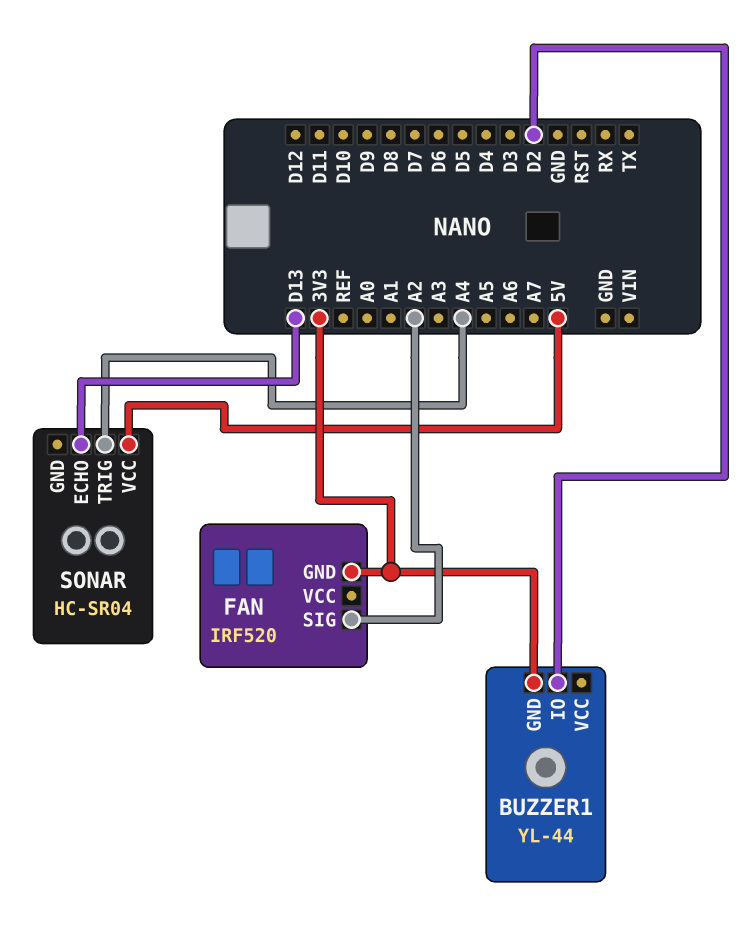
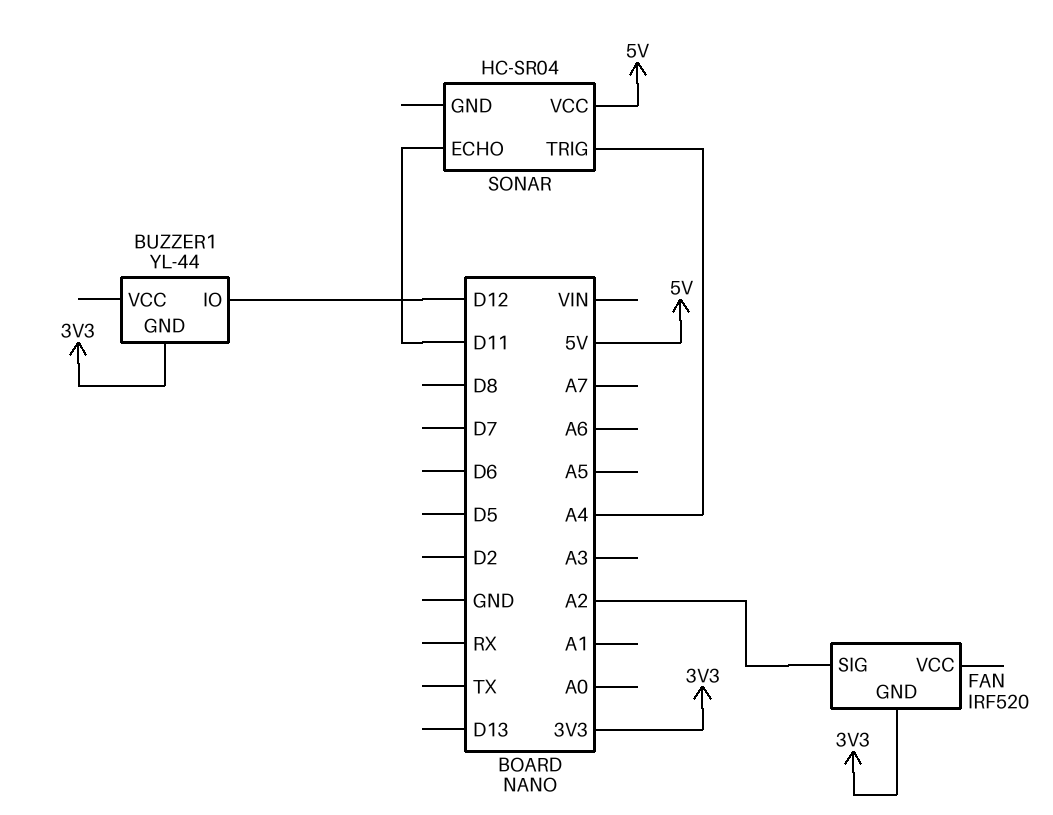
BUZZER1 pin IO: D2 -> D12
SONAR pin ECHO: D13 -> D11

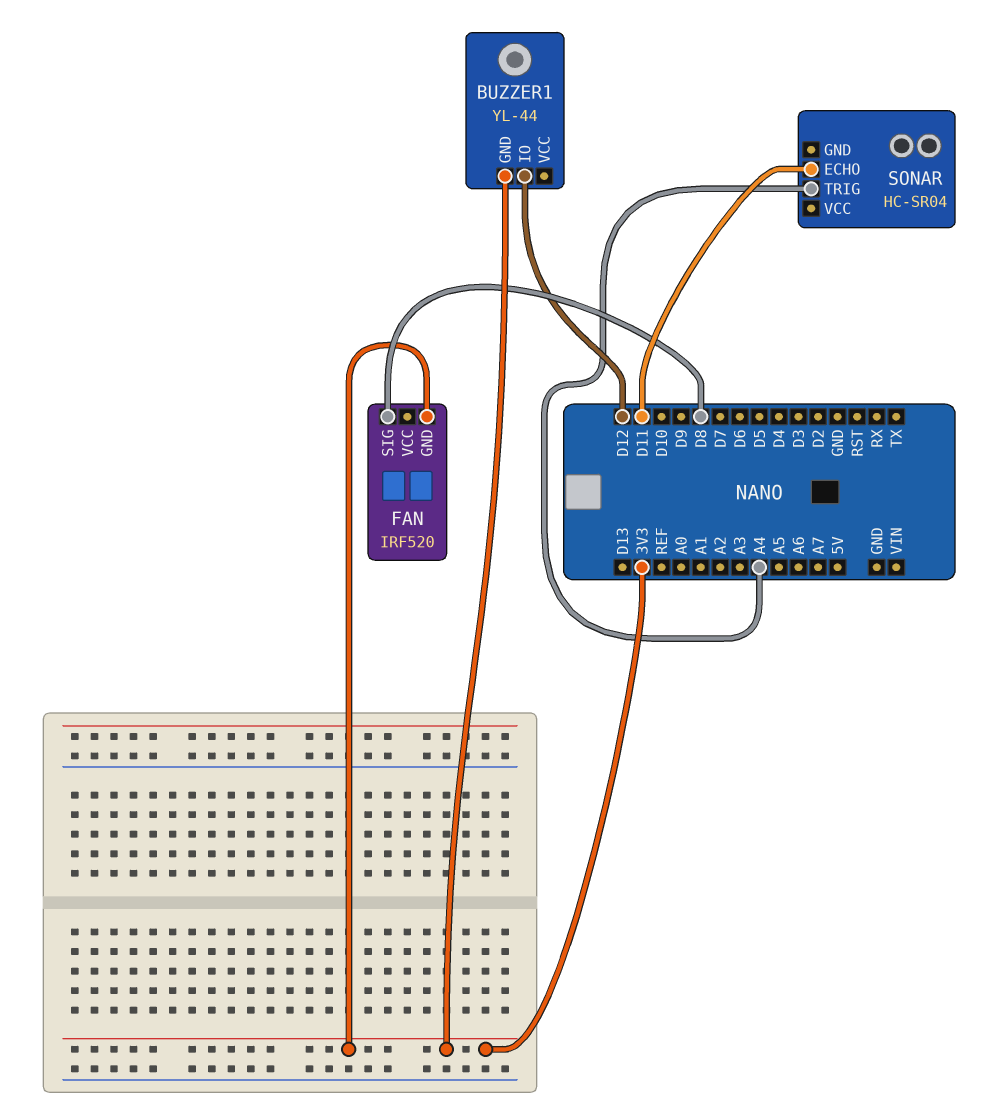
FAN pin SIG: A2 -> D8
SONAR pin VCC: 5V -> none

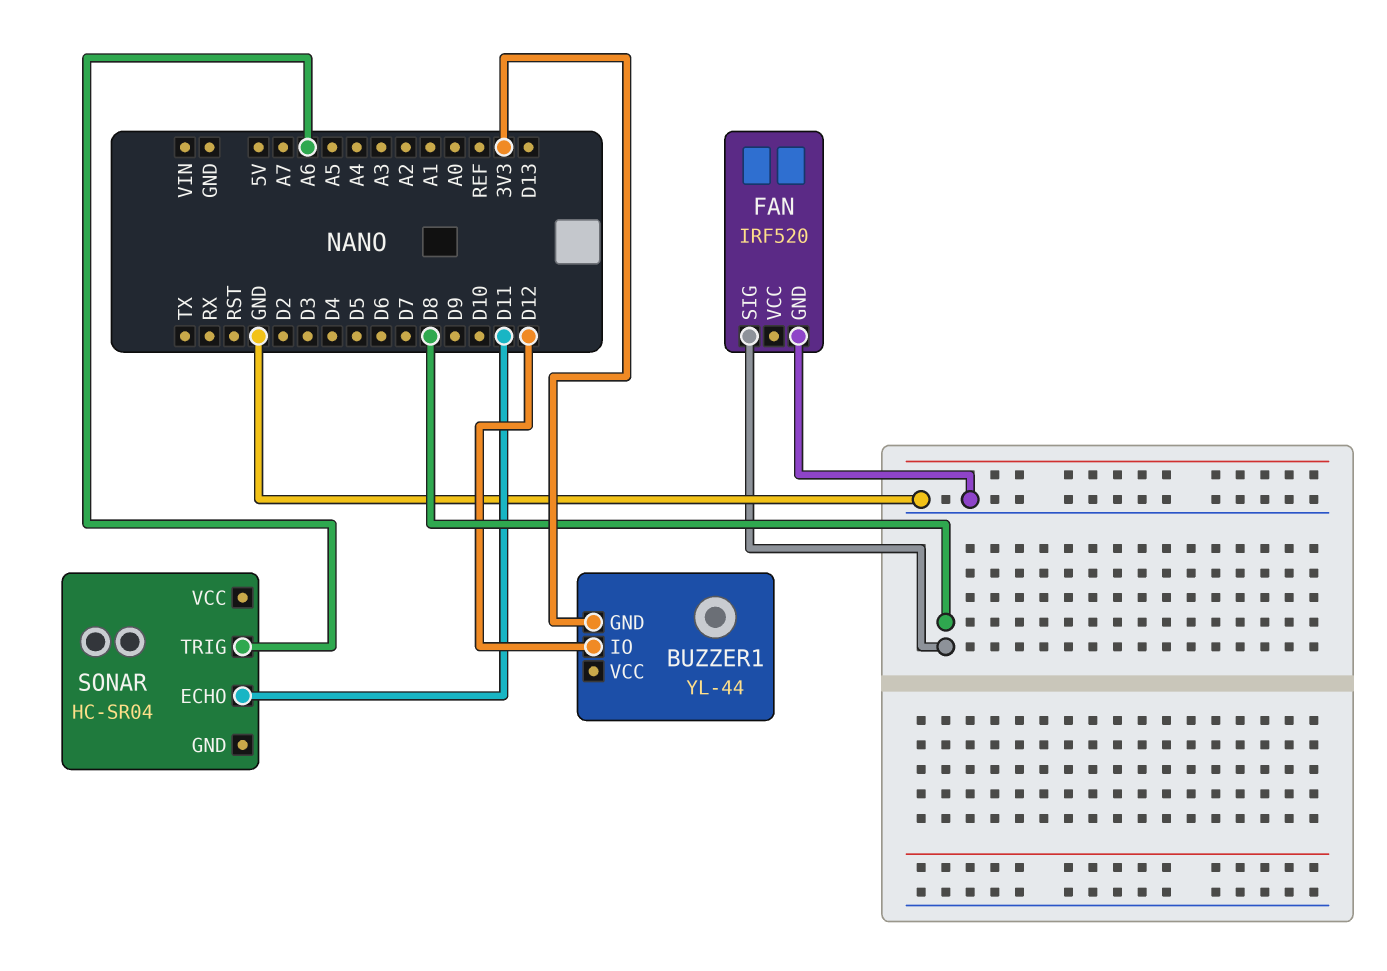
FAN pin GND: 3V3 -> GND
SONAR pin TRIG: A4 -> A6

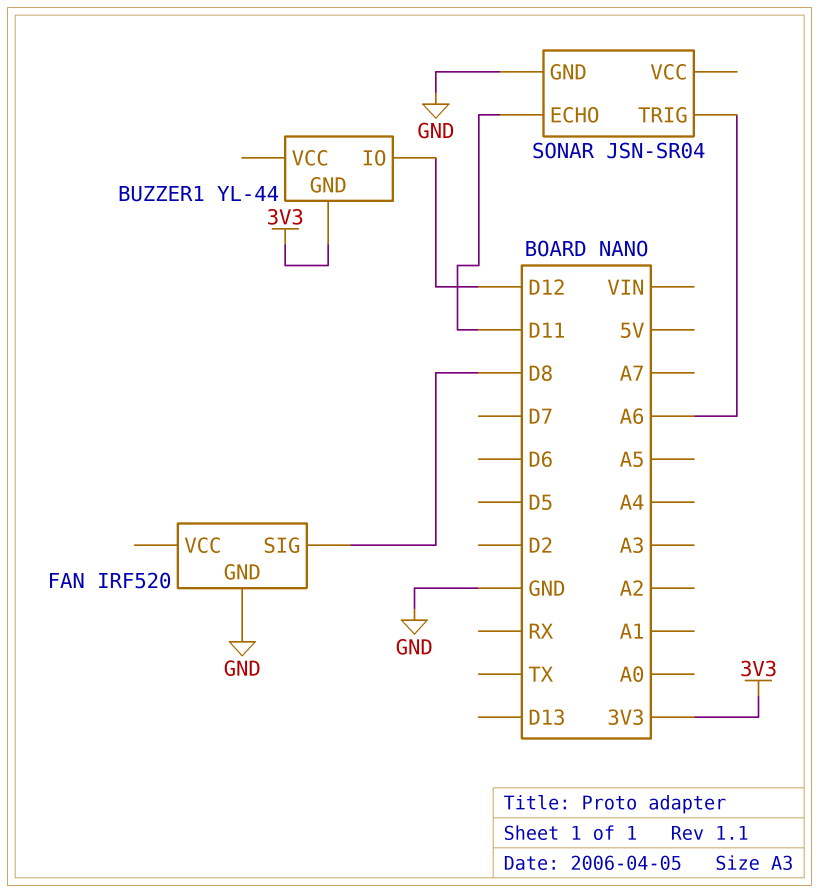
SONAR: HC-SR04 -> JSN-SR04
SONAR pin GND: none -> GND

